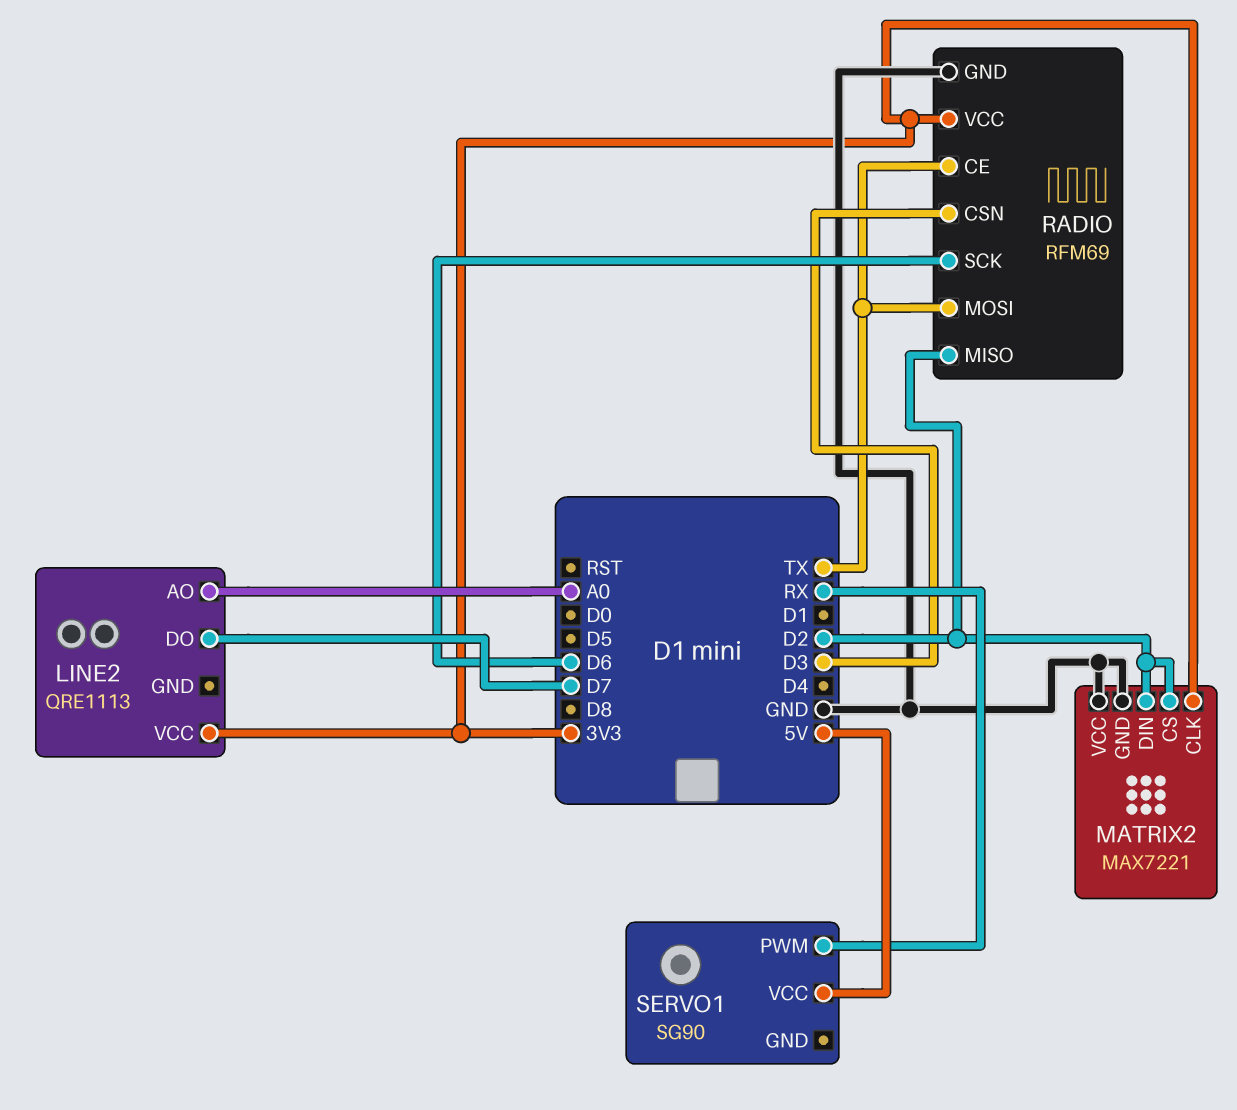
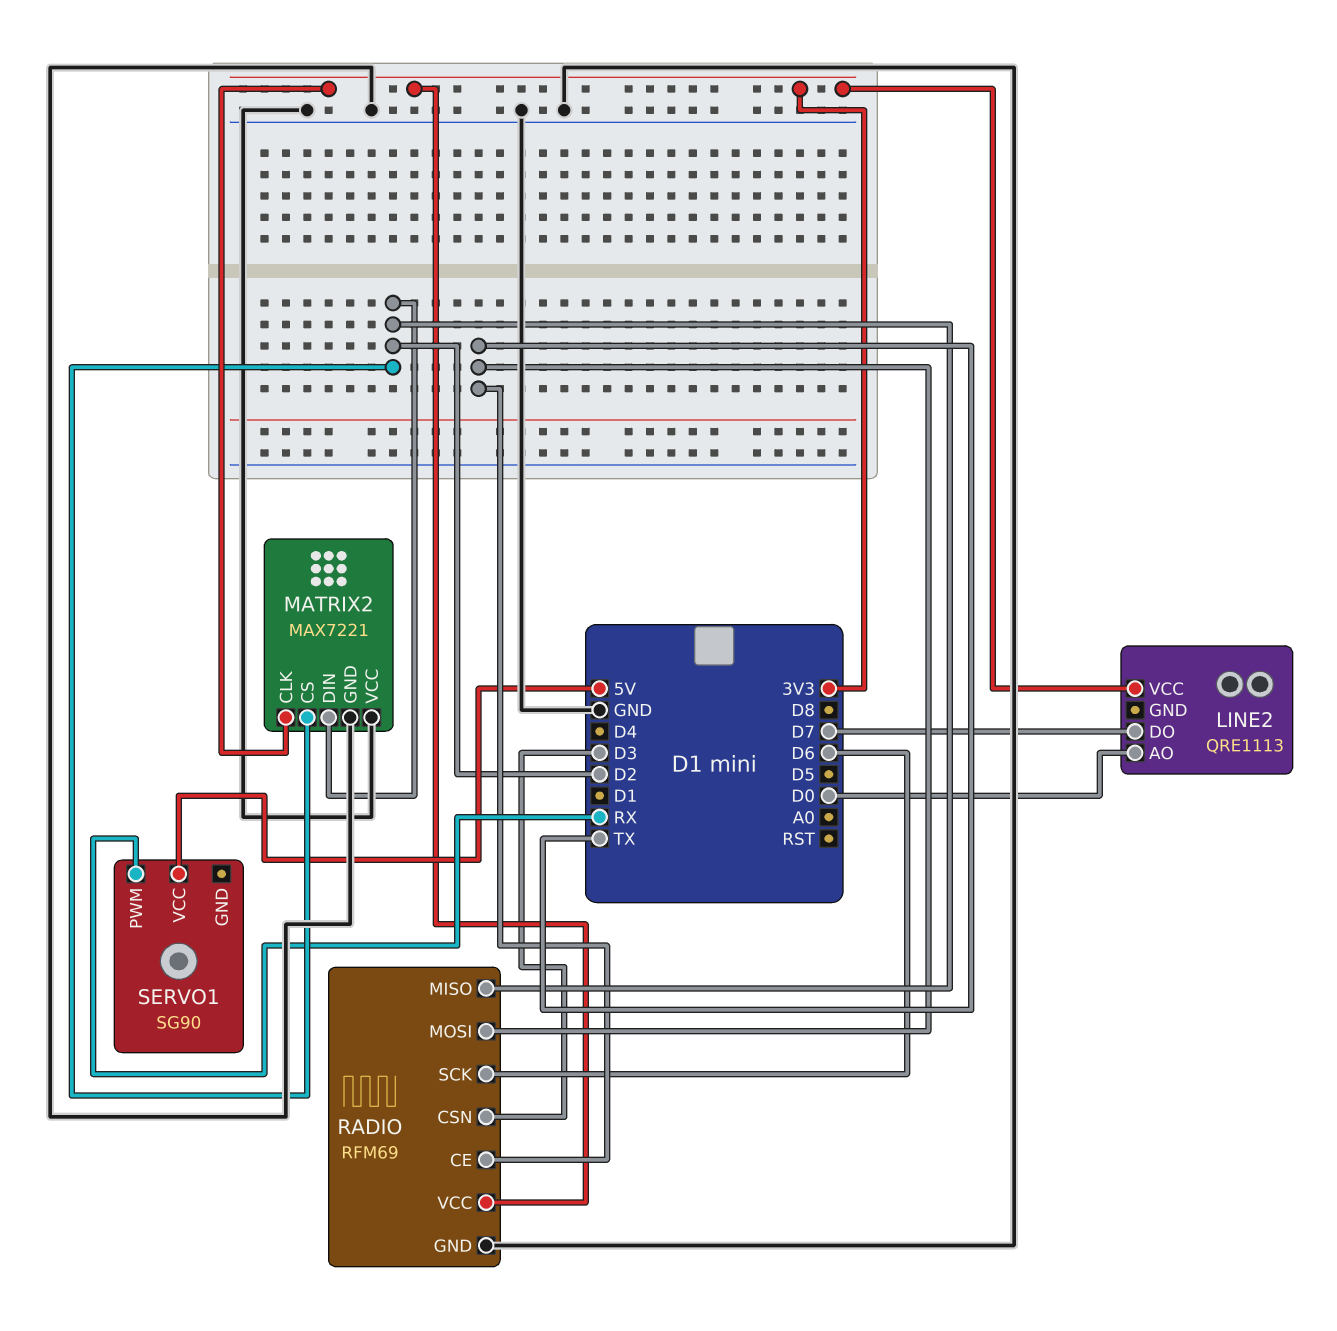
LINE2 pin AO: A0 -> D0

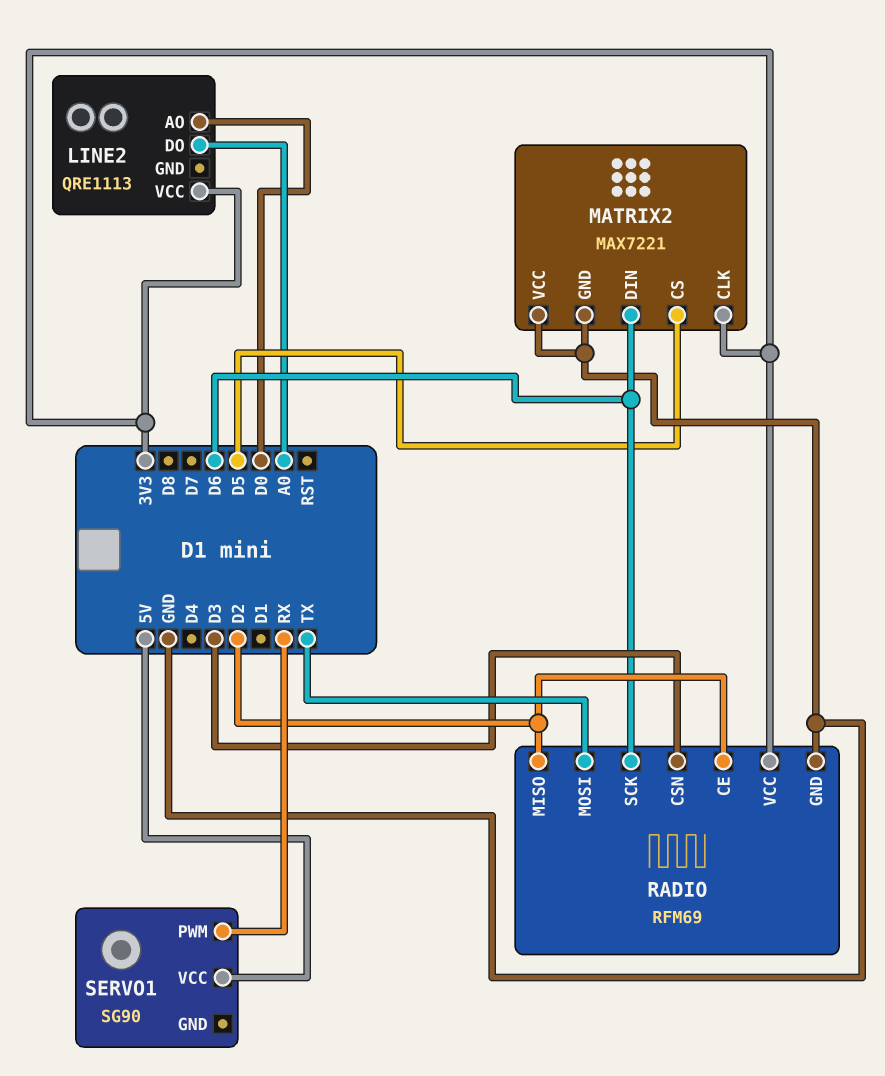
LINE2 pin DO: D7 -> A0
MATRIX2 pin CS: D2 -> D5
MATRIX2 pin DIN: D2 -> D6
RADIO pin CE: TX -> D2

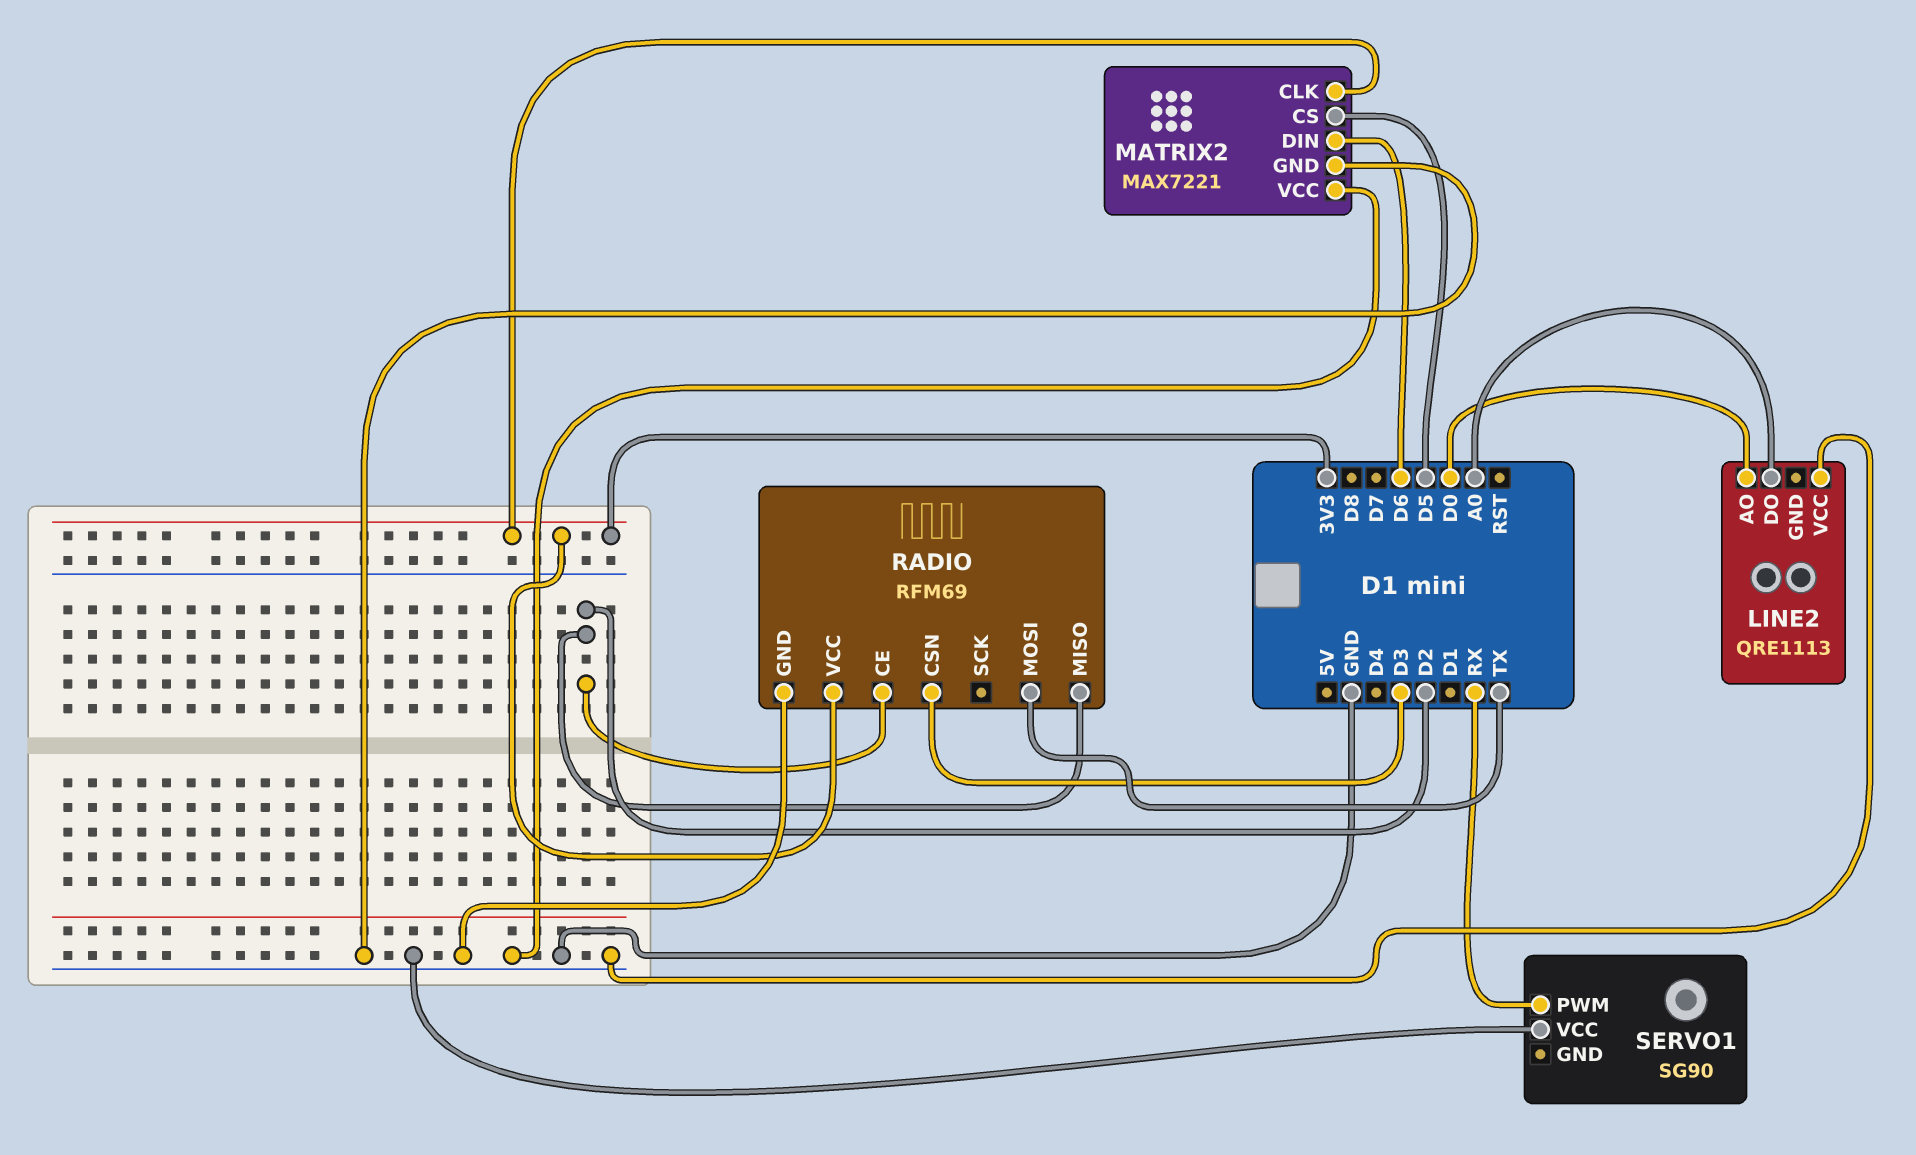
LINE2 pin VCC: 3V3 -> GND
RADIO pin SCK: D6 -> none
SERVO1 pin VCC: 5V -> GND

